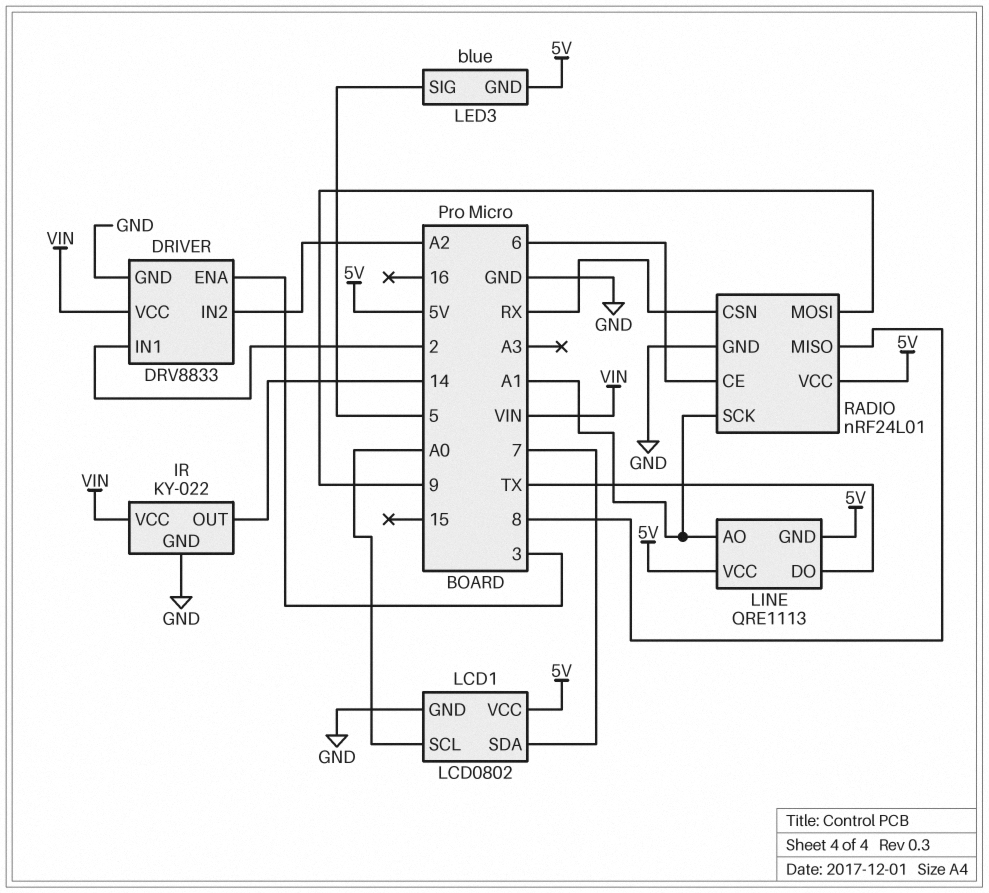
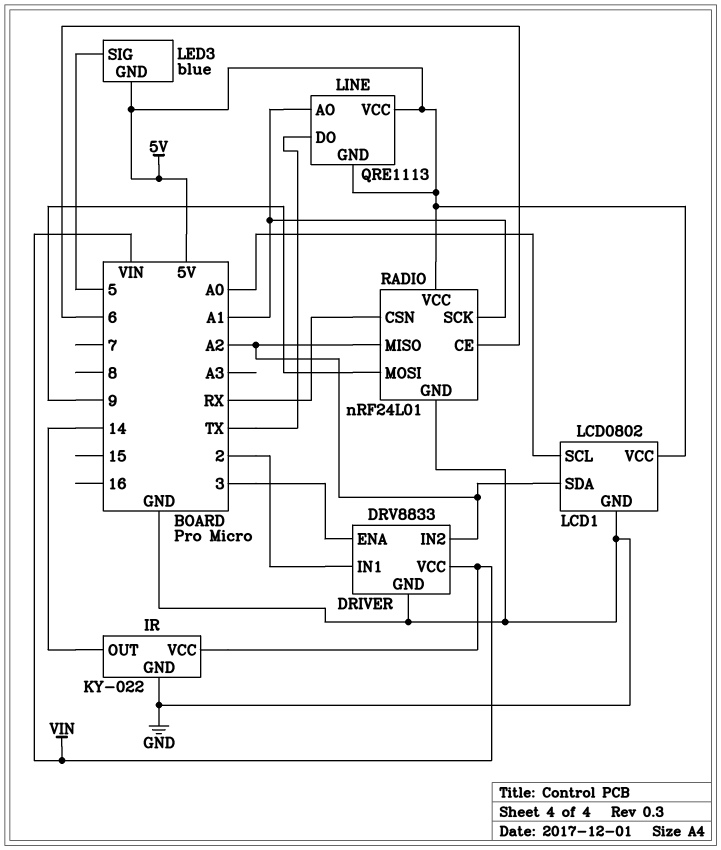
LCD1 pin SDA: 7 -> A2
RADIO pin MISO: 8 -> A2

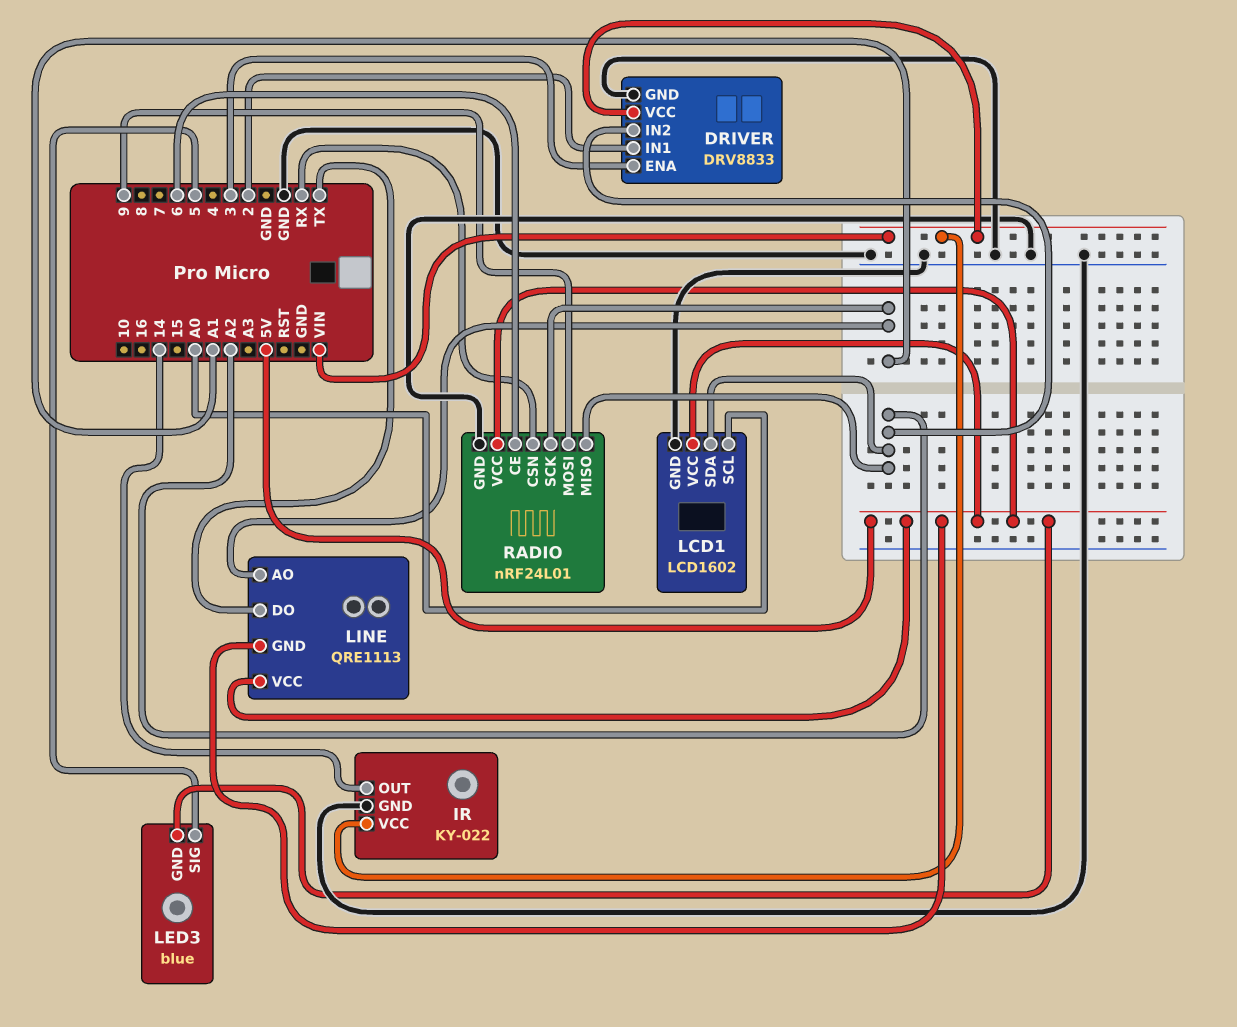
LCD1: LCD0802 -> LCD1602

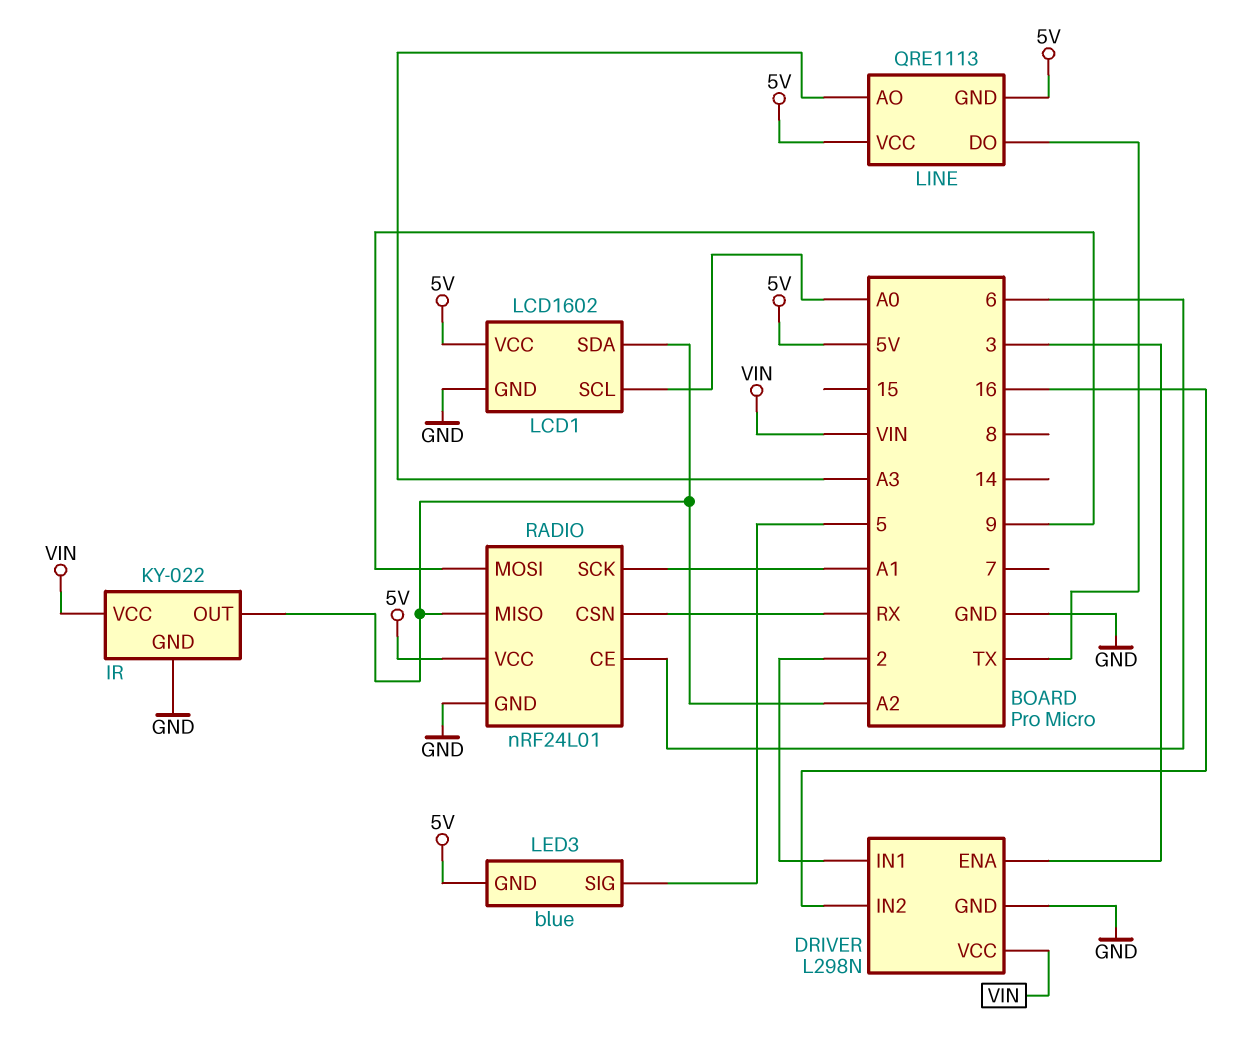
DRIVER: DRV8833 -> L298N
DRIVER pin IN2: A2 -> 16
IR pin OUT: 14 -> A2
LINE pin AO: A1 -> A3

